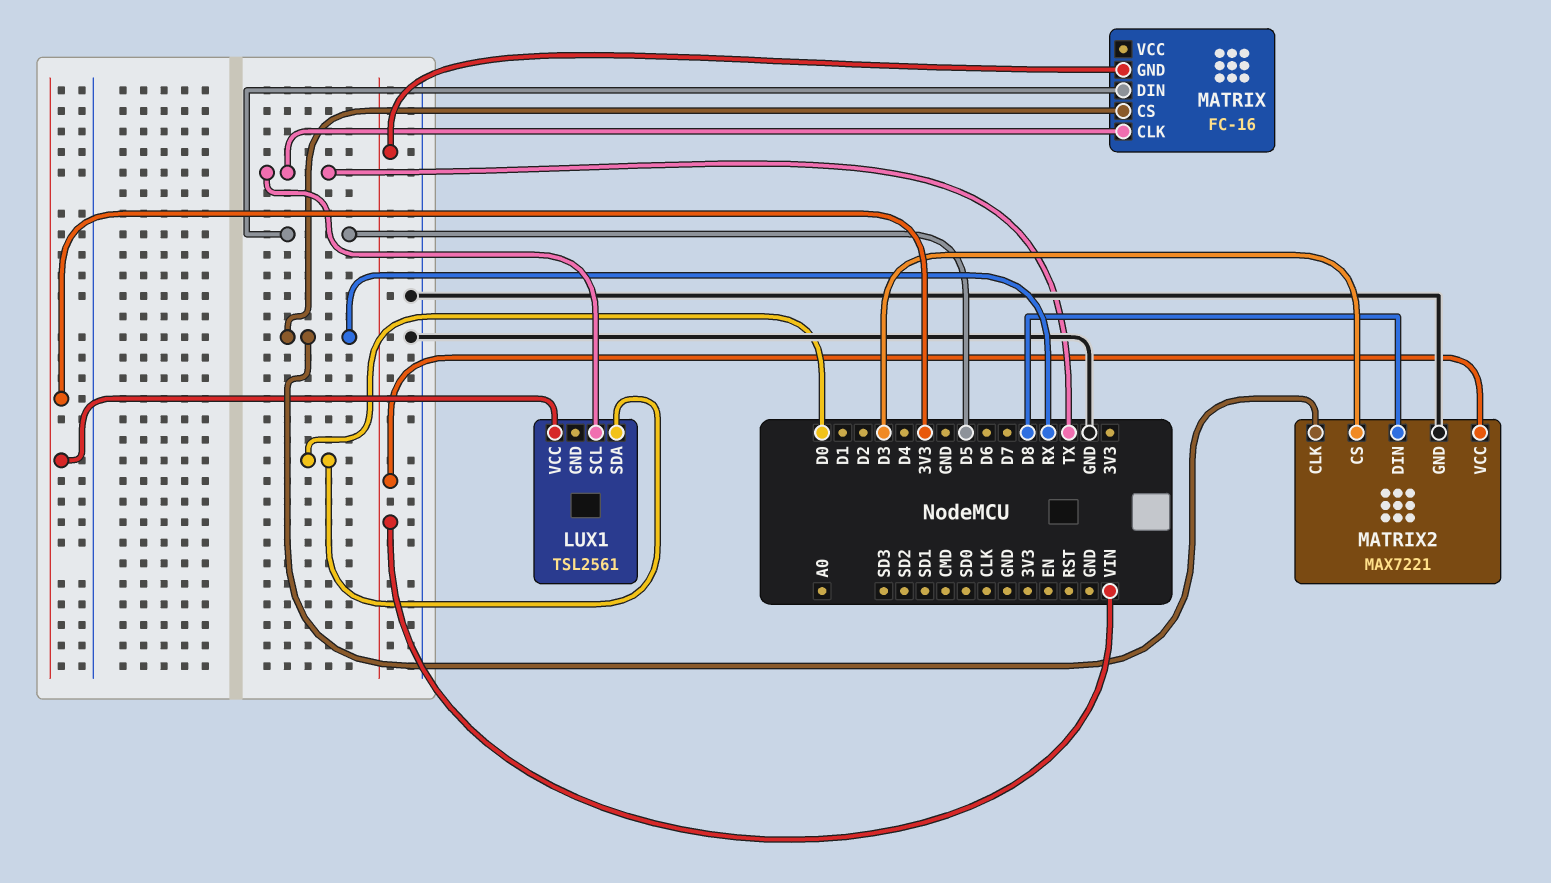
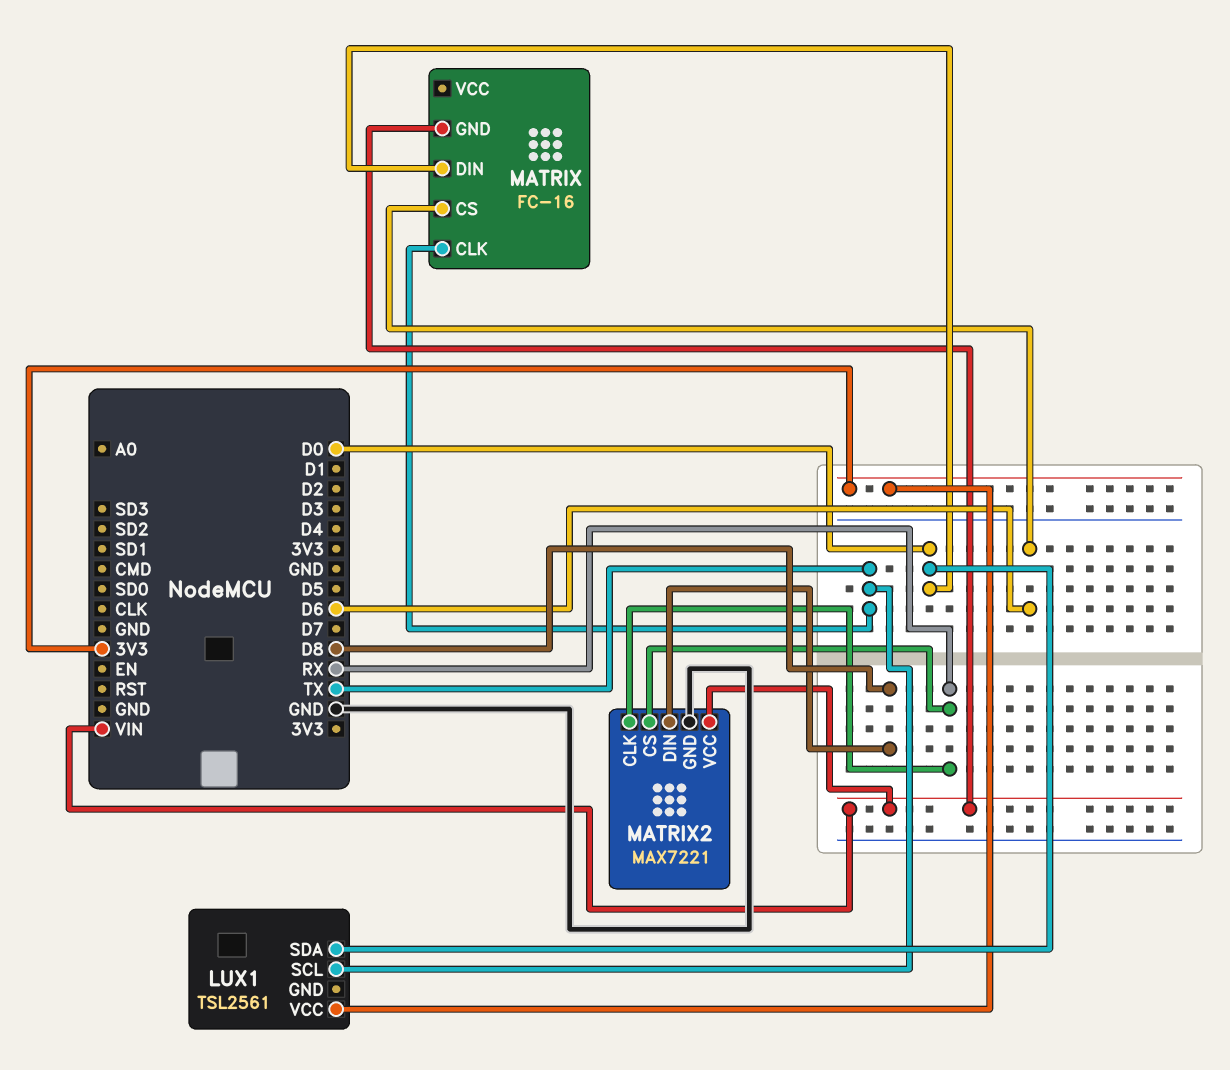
MATRIX pin CS: RX -> D6
MATRIX pin DIN: D5 -> D0
MATRIX2 pin CS: D3 -> RX

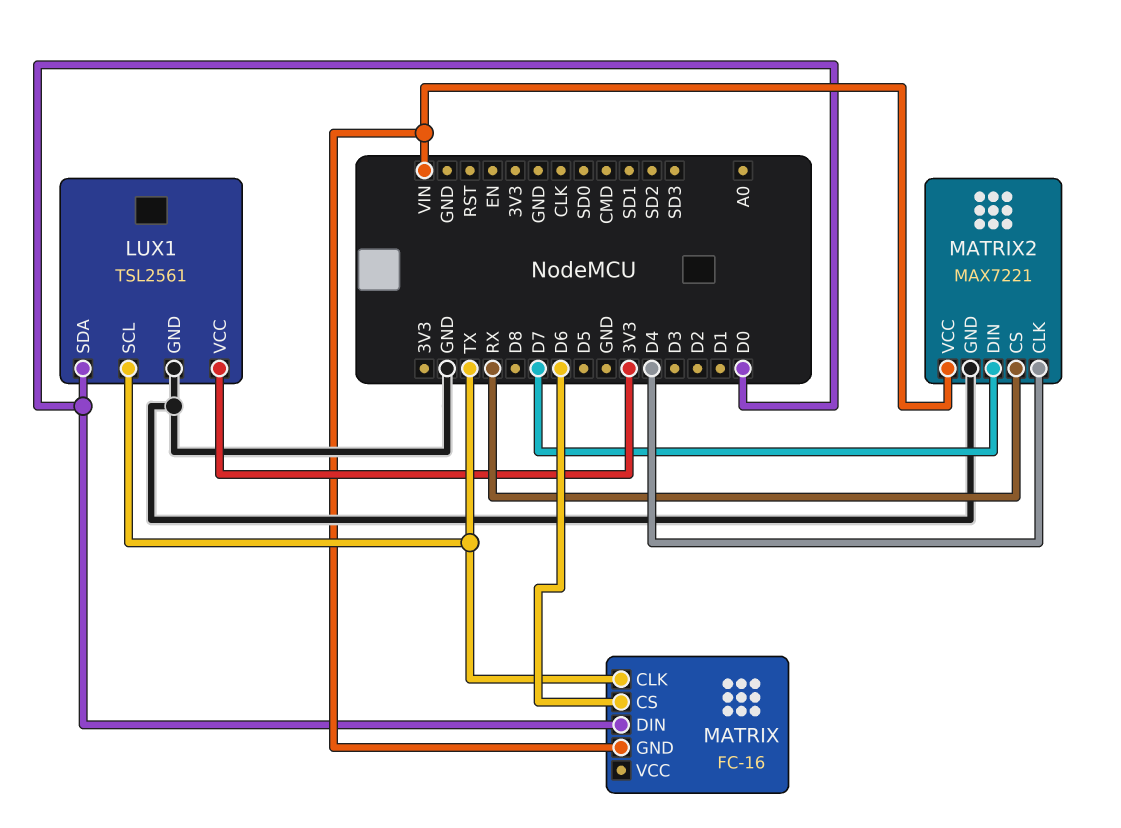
LUX1 pin GND: none -> GND
MATRIX2 pin CLK: RX -> D4
MATRIX2 pin DIN: D8 -> D7

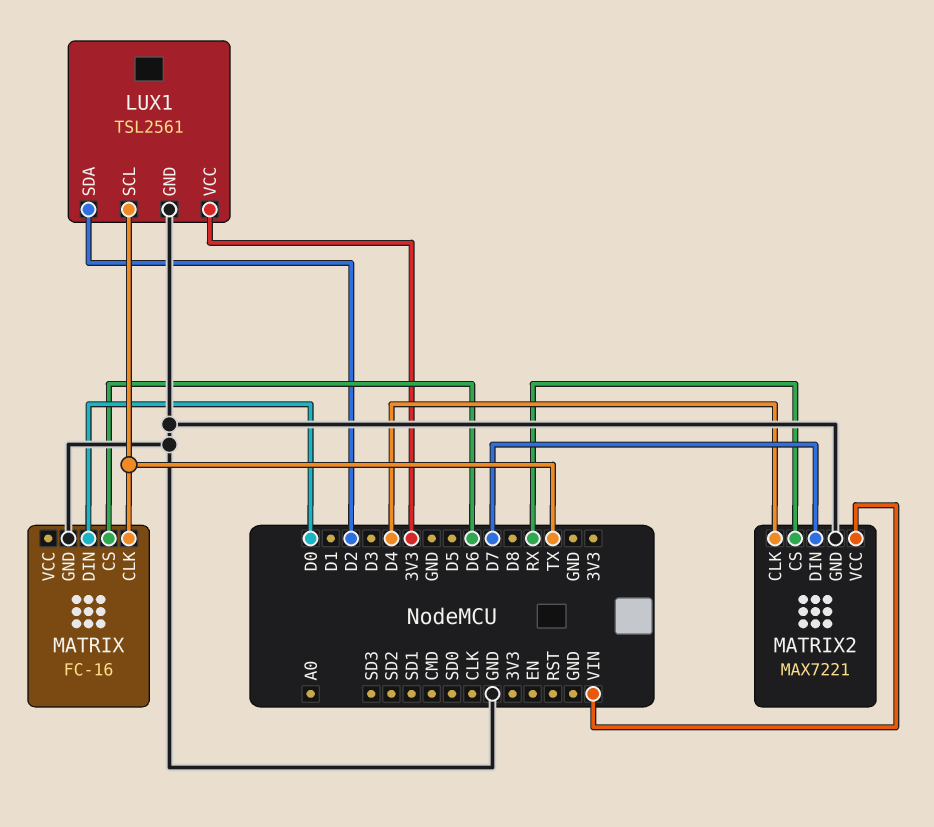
LUX1 pin SDA: D0 -> D2
MATRIX pin GND: VIN -> GND

